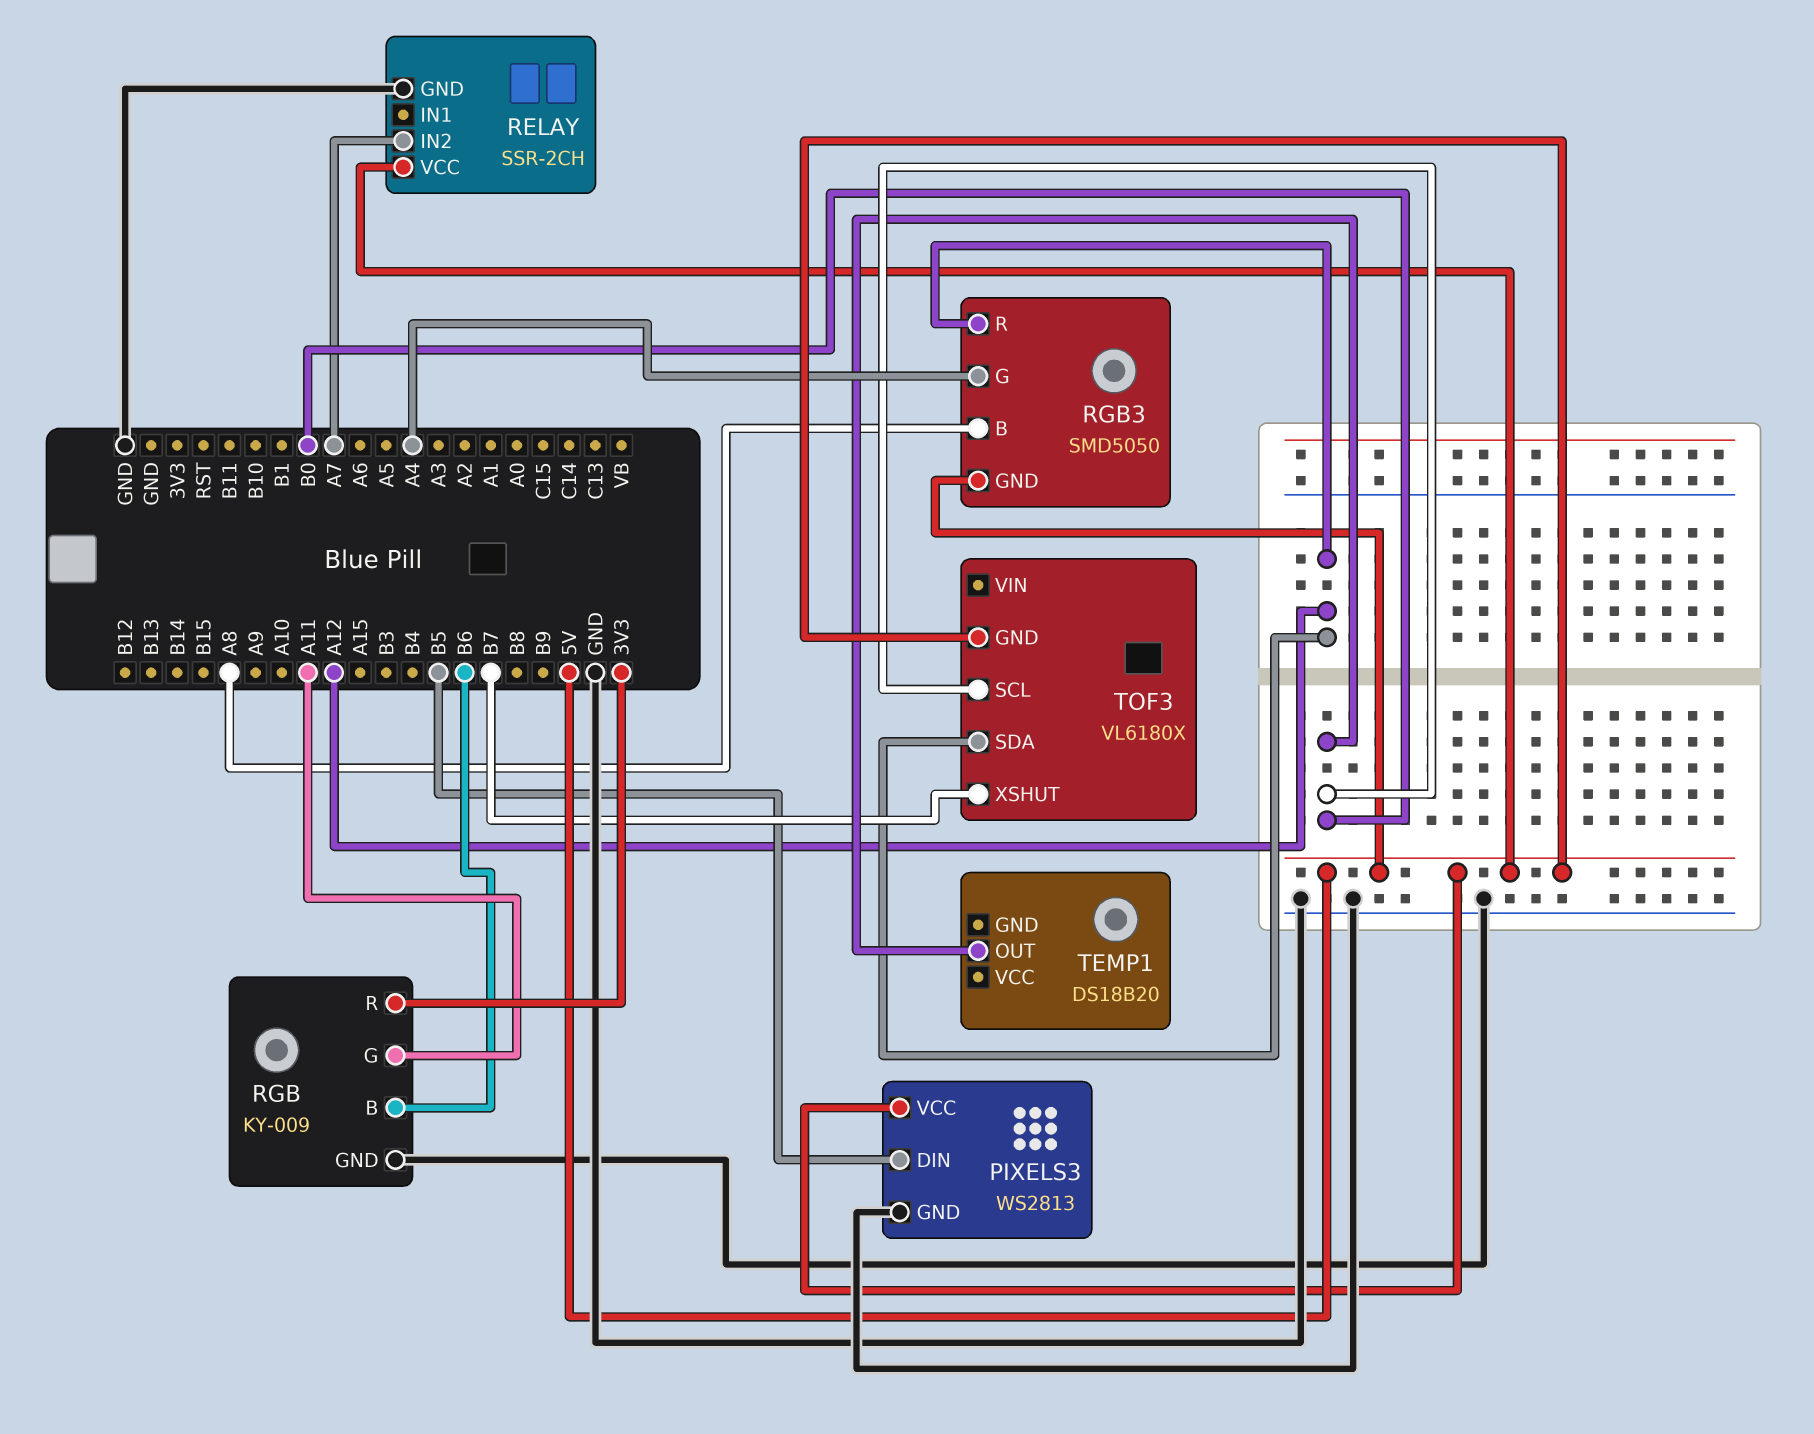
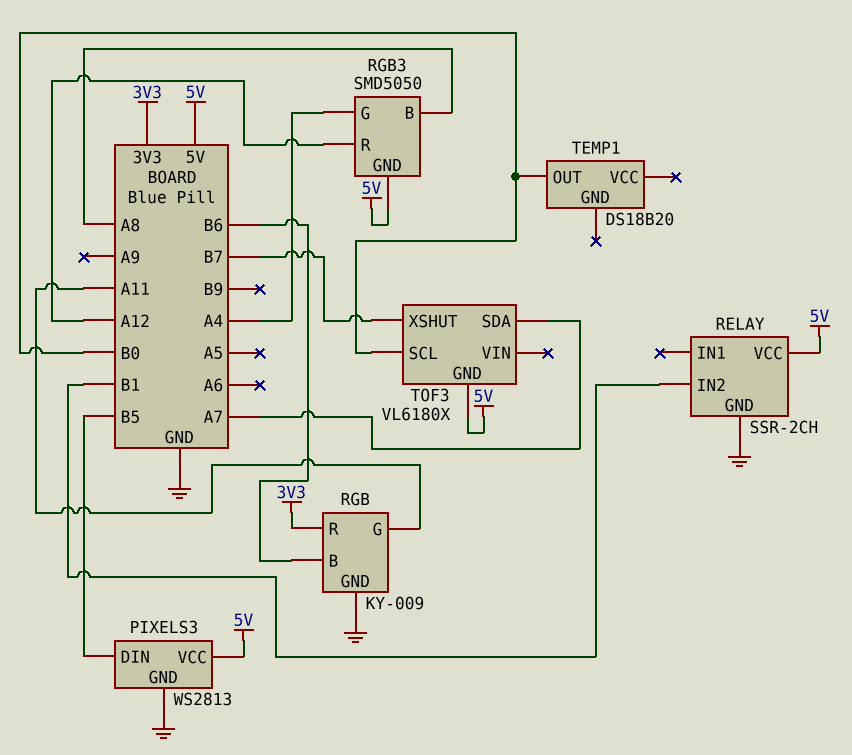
RELAY pin IN2: A7 -> B1
TOF3 pin SDA: A12 -> A7

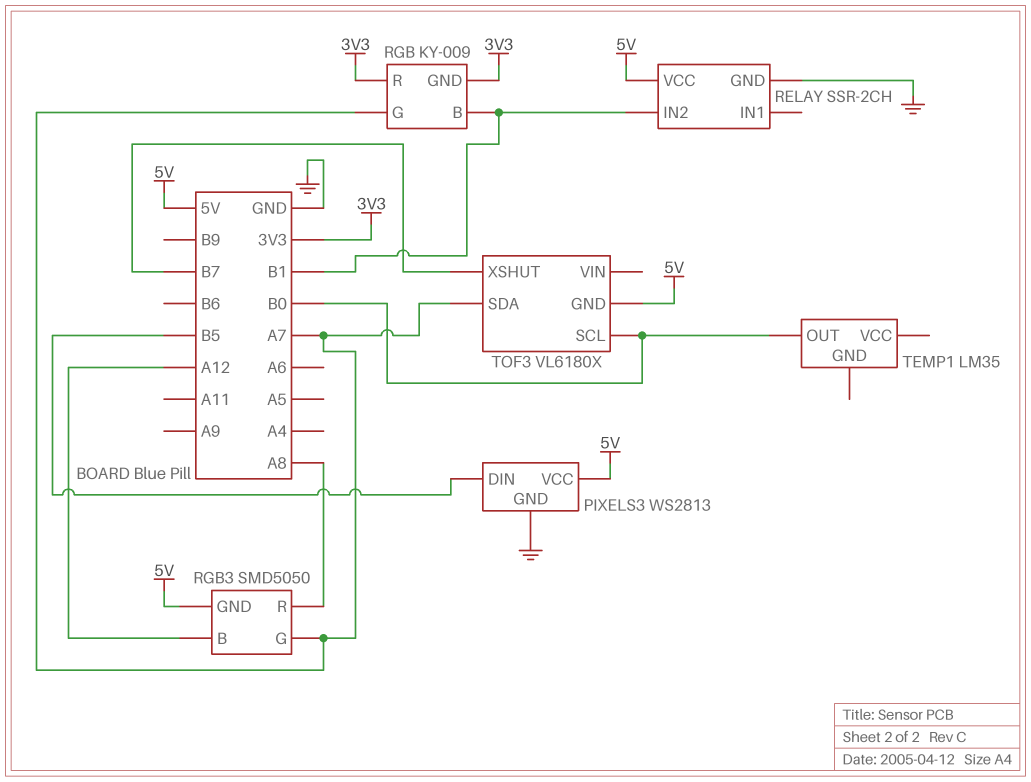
RGB pin B: B6 -> B1
RGB pin G: A11 -> A7
RGB pin GND: GND -> 3V3
RGB3 pin B: A8 -> A12
RGB3 pin G: A4 -> A7
RGB3 pin R: A12 -> A8
TEMP1: DS18B20 -> LM35

